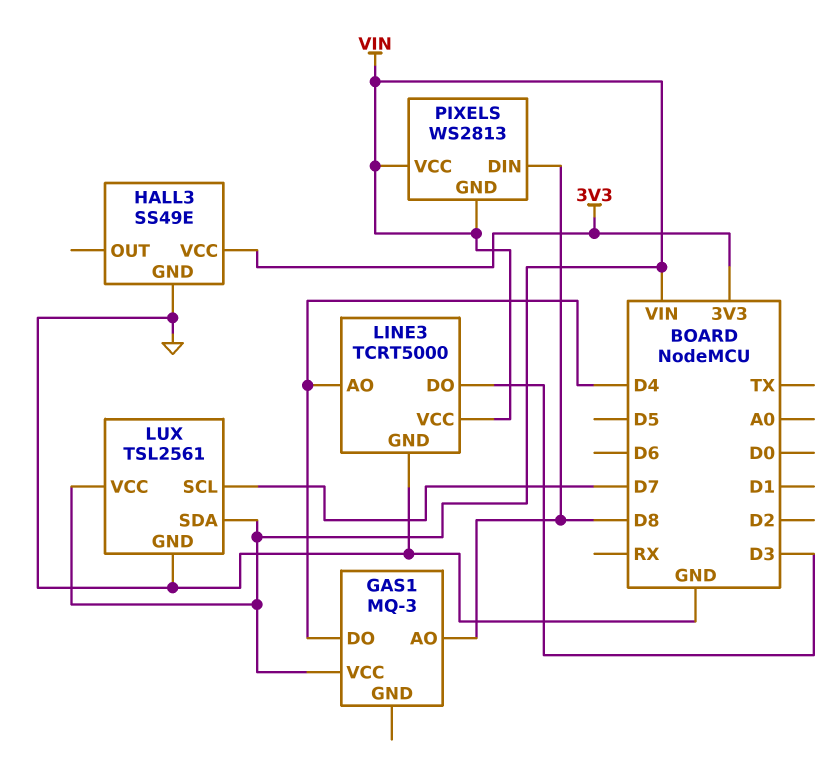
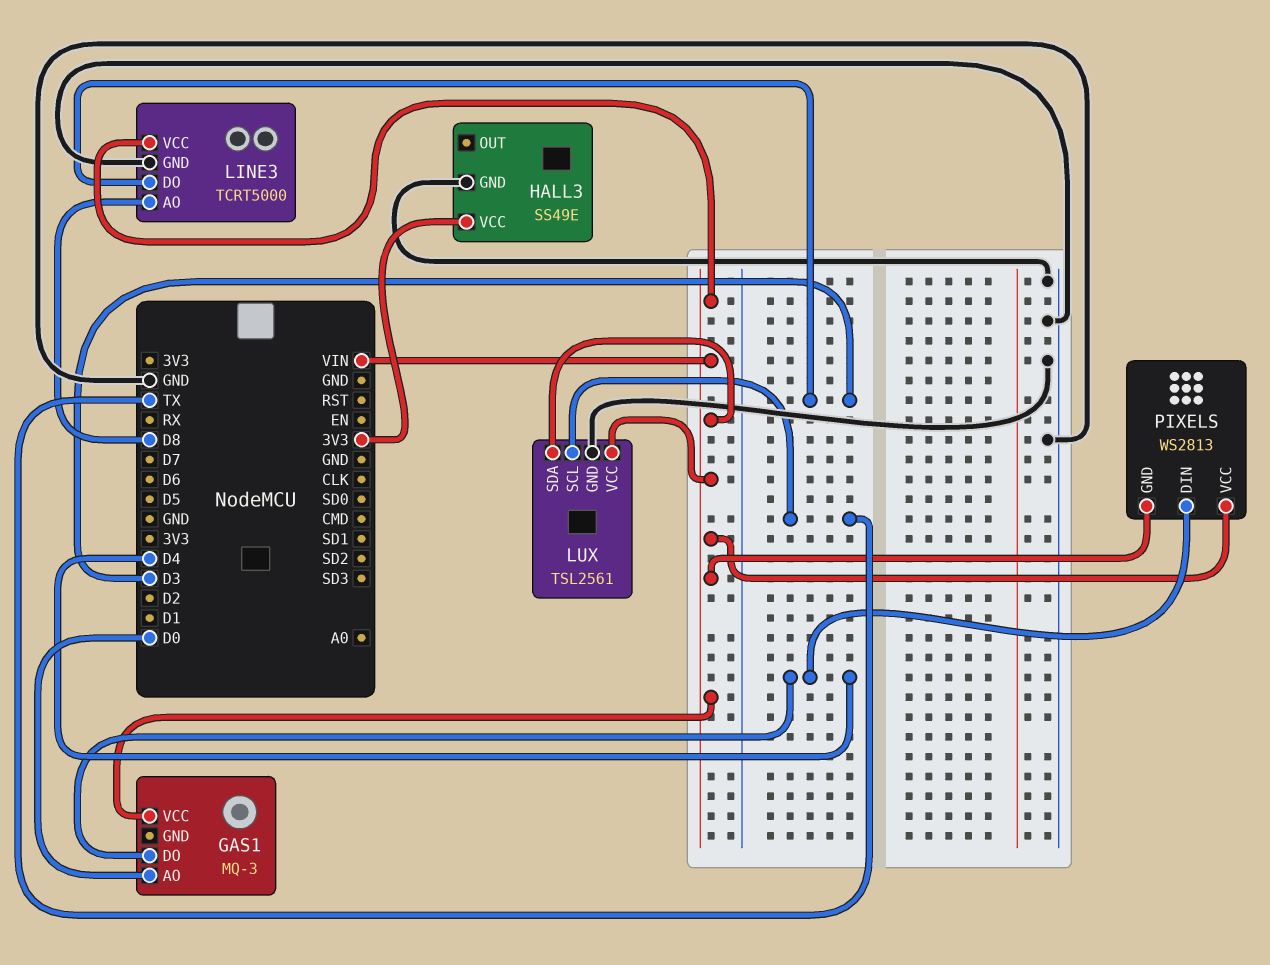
GAS1 pin AO: D8 -> D0
LINE3 pin AO: D4 -> D8
LUX pin SCL: D7 -> TX
PIXELS pin DIN: D8 -> D4

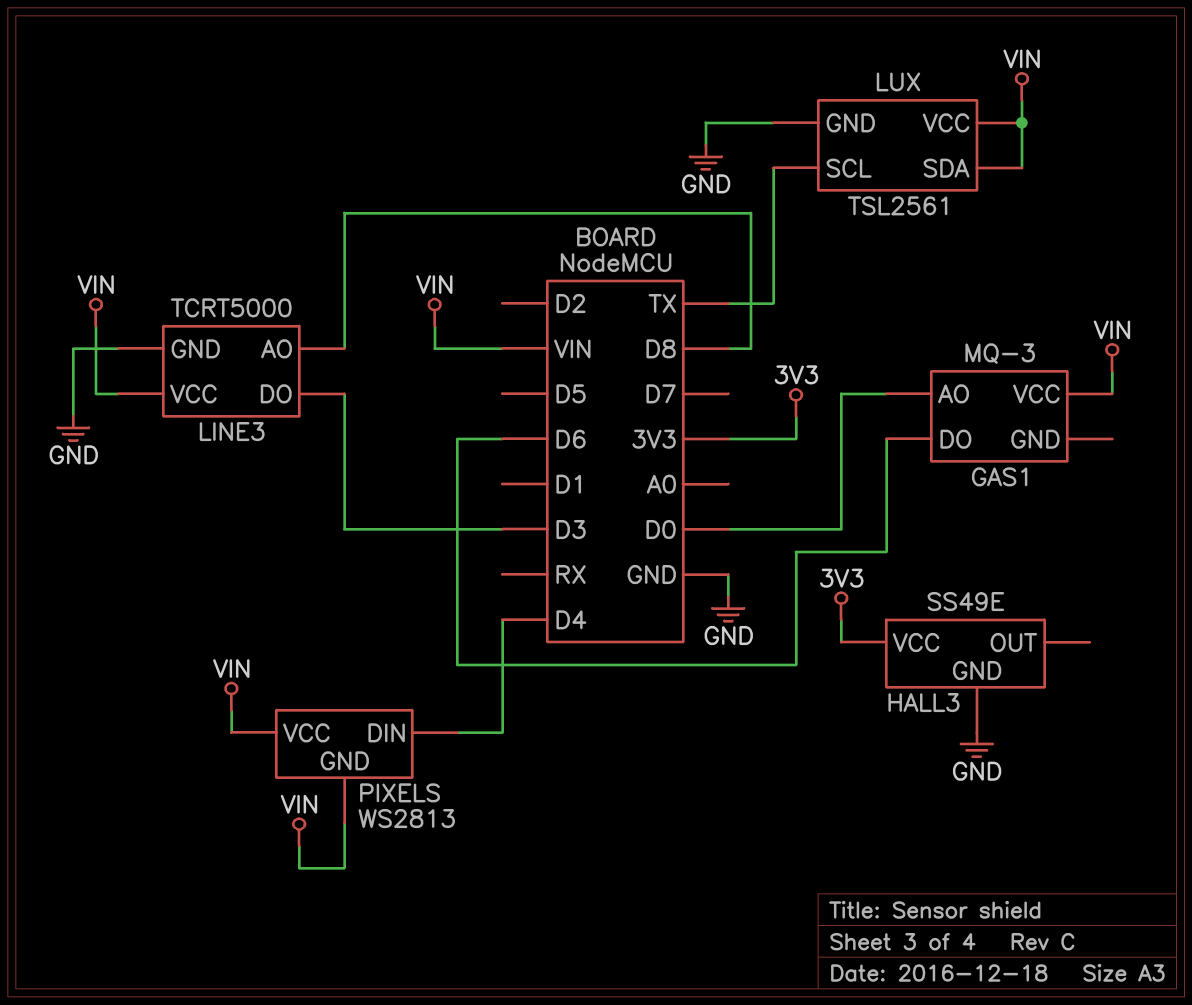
GAS1 pin DO: D4 -> D6

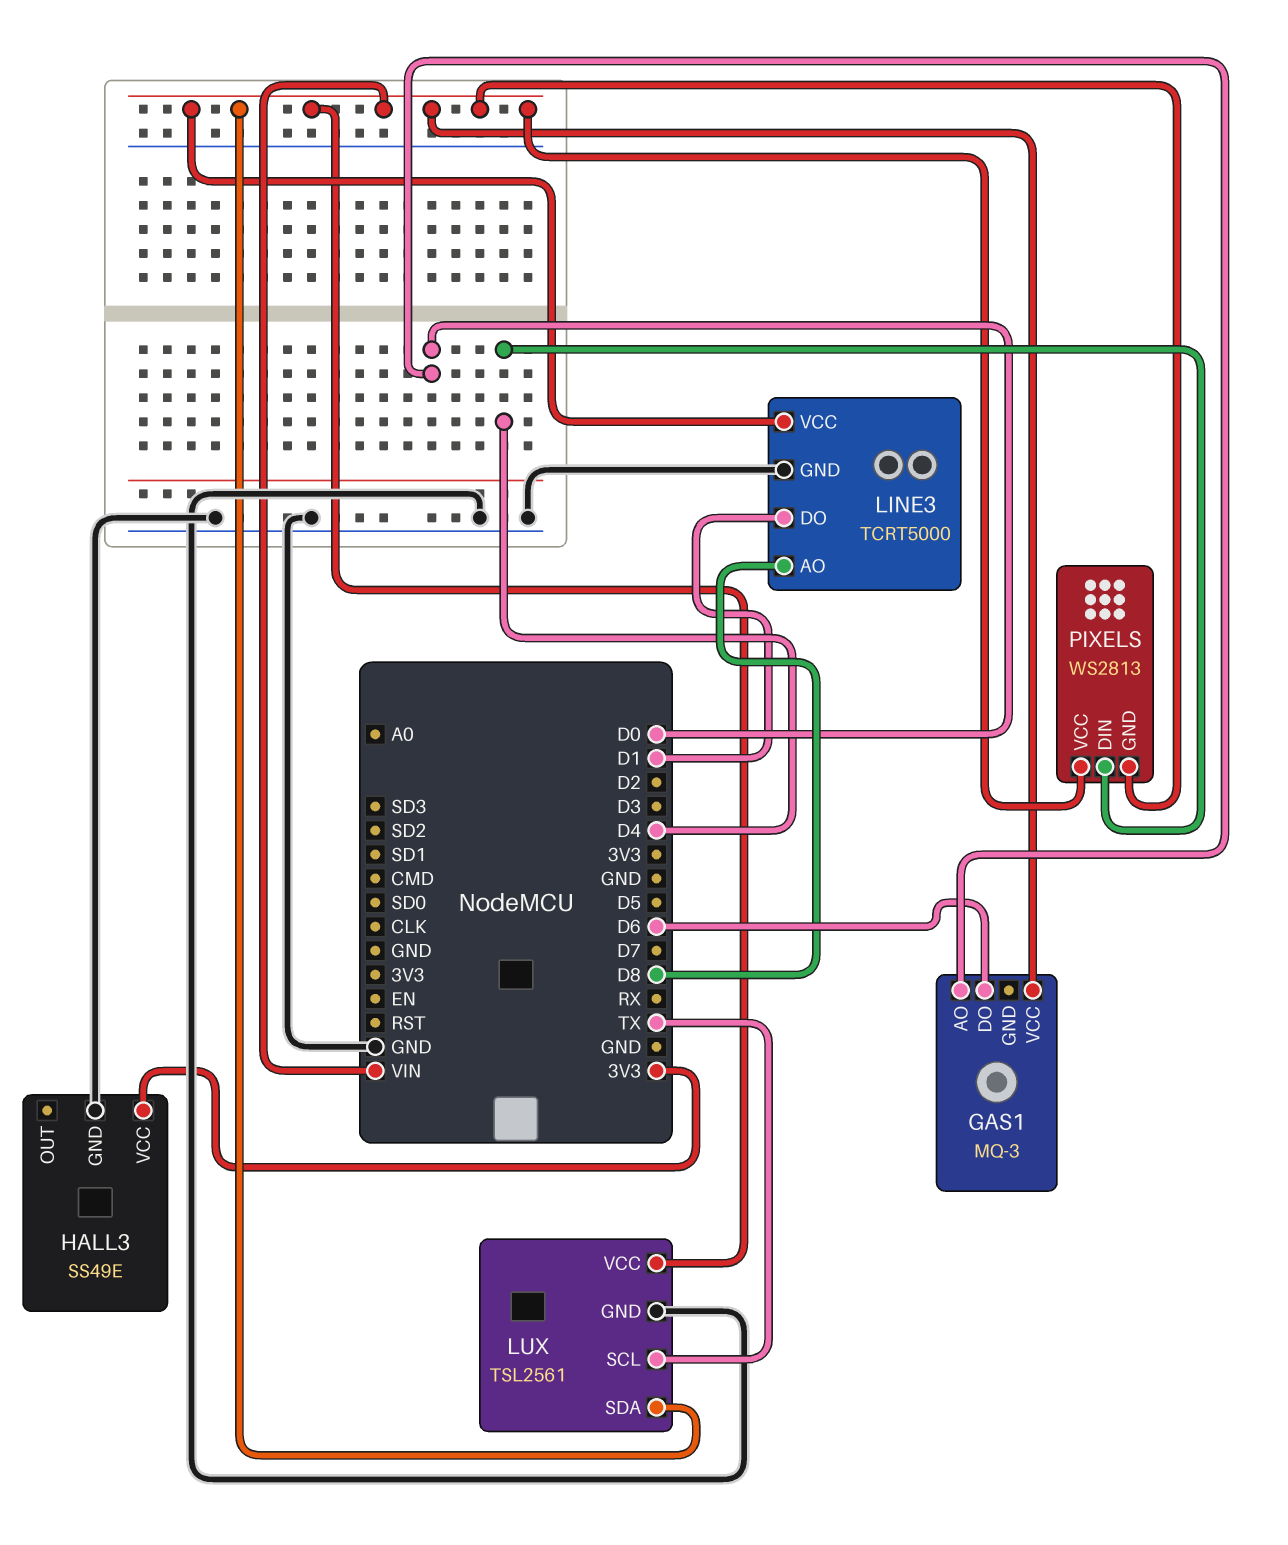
LINE3 pin DO: D3 -> D1

